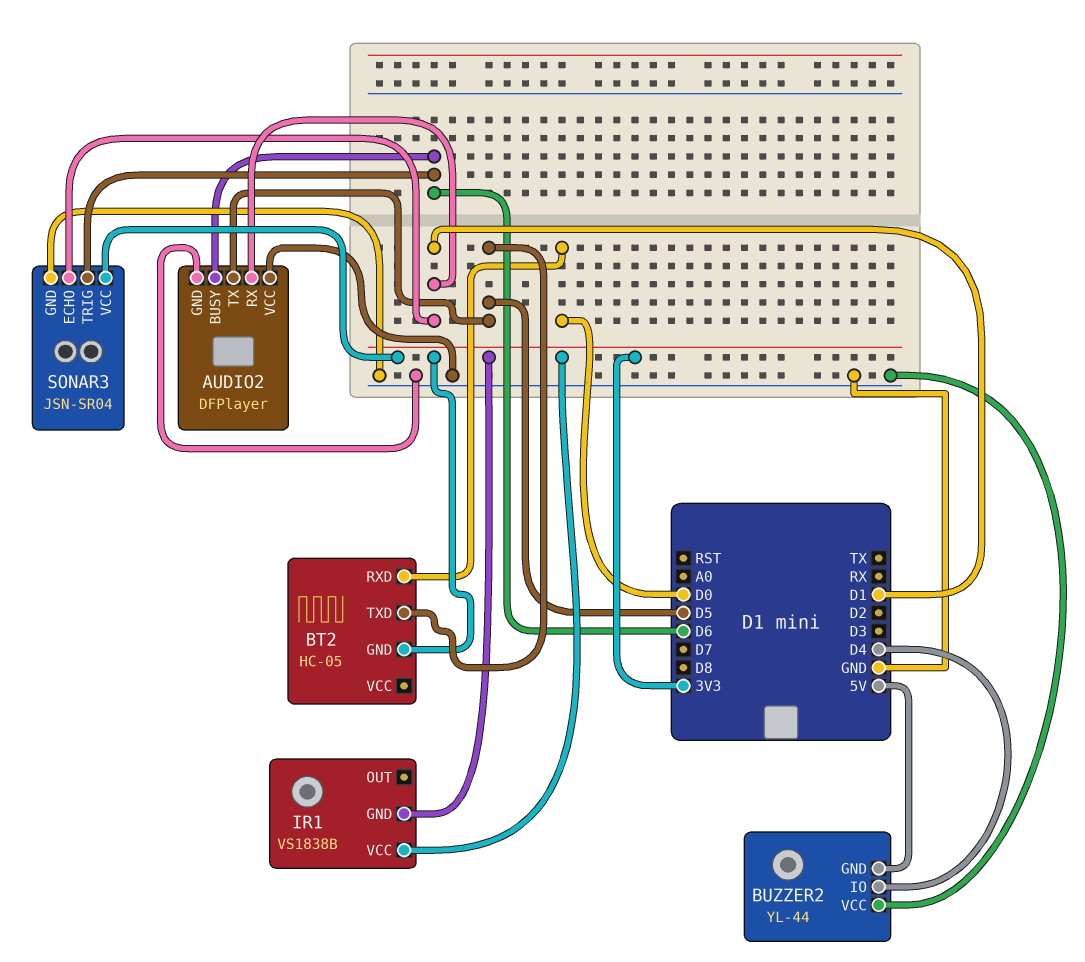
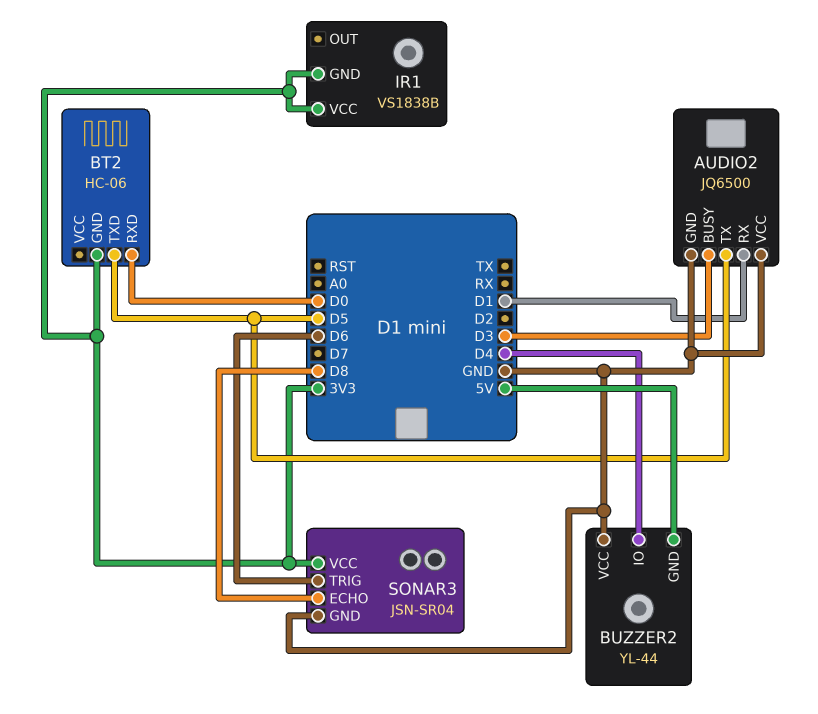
AUDIO2: DFPlayer -> JQ6500
AUDIO2 pin BUSY: D6 -> D3
BT2: HC-05 -> HC-06
SONAR3 pin ECHO: D1 -> D8

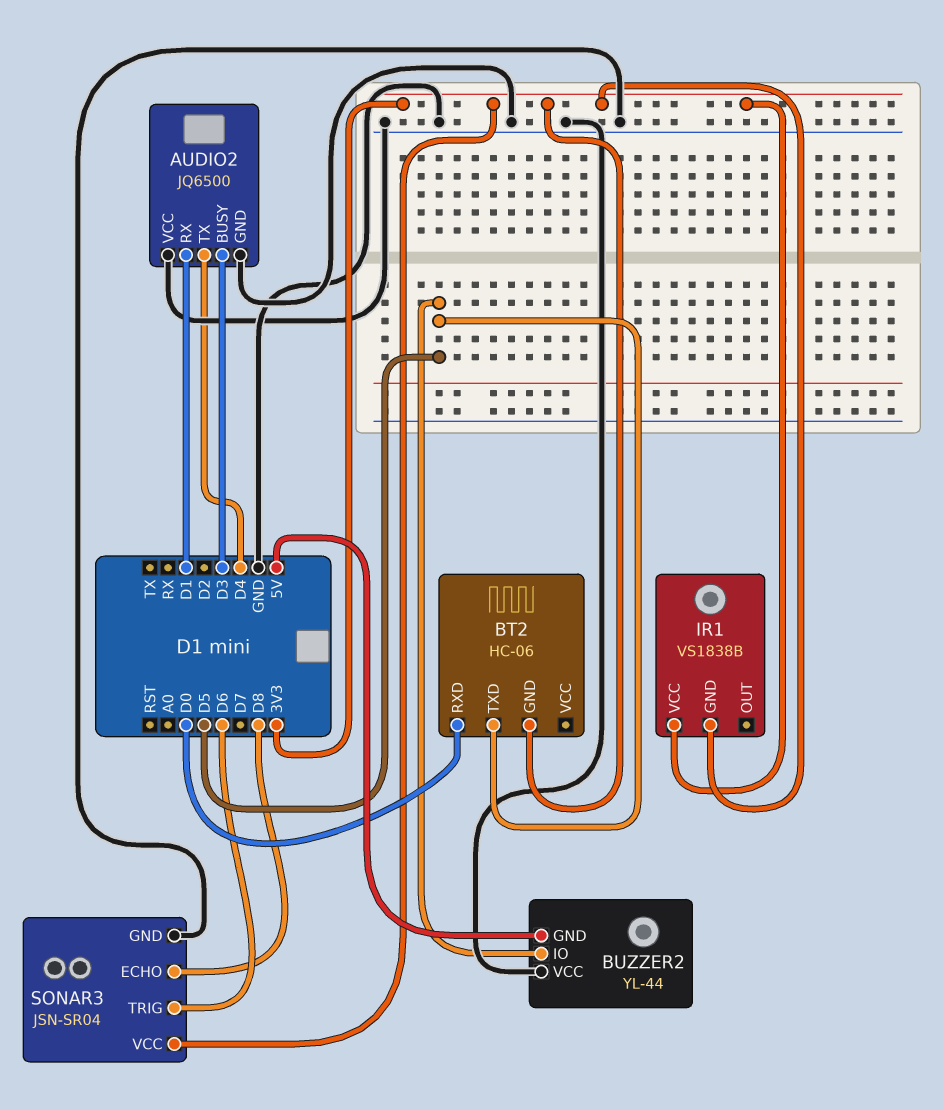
AUDIO2 pin TX: D5 -> D4
BUZZER2 pin IO: D4 -> D5

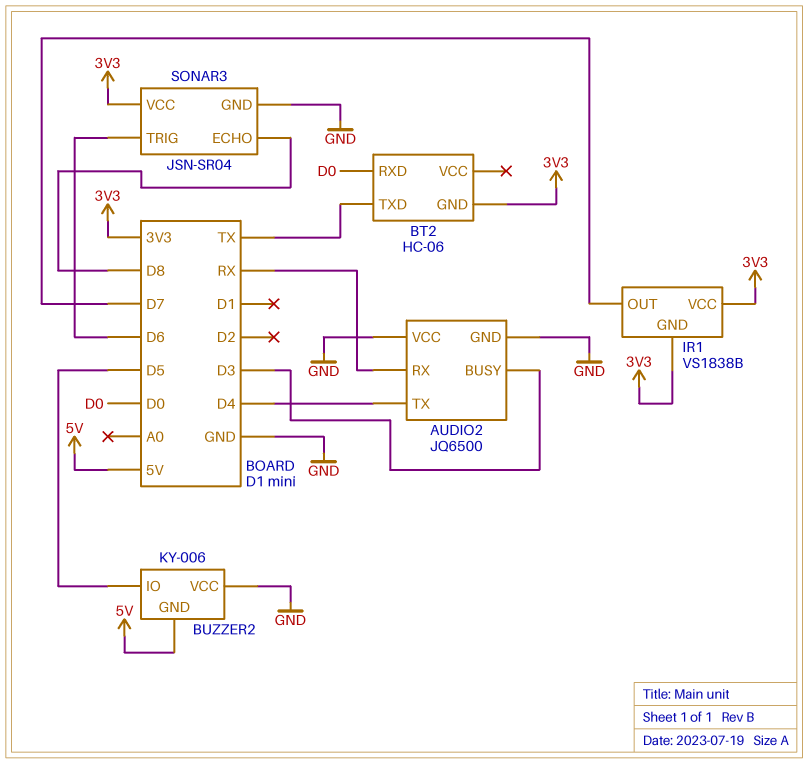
AUDIO2 pin RX: D1 -> RX
BT2 pin TXD: D5 -> TX
BUZZER2: YL-44 -> KY-006
IR1 pin OUT: none -> D7

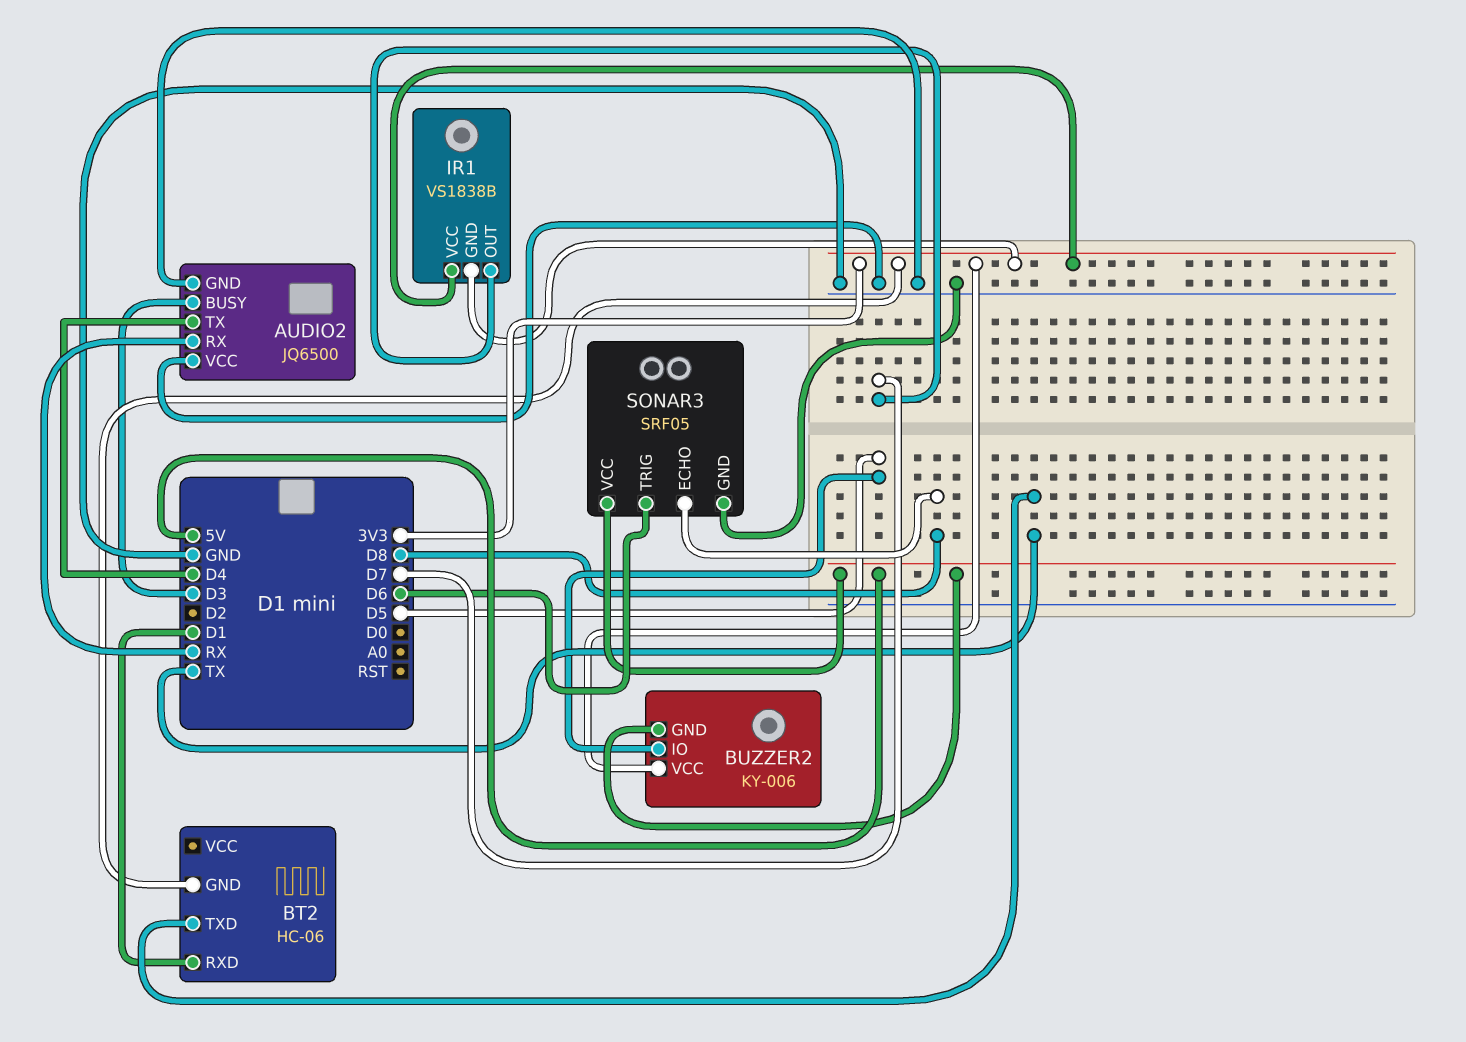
BT2 pin RXD: D0 -> D1
BUZZER2 pin VCC: GND -> 3V3
SONAR3: JSN-SR04 -> SRF05
SONAR3 pin VCC: 3V3 -> 5V

